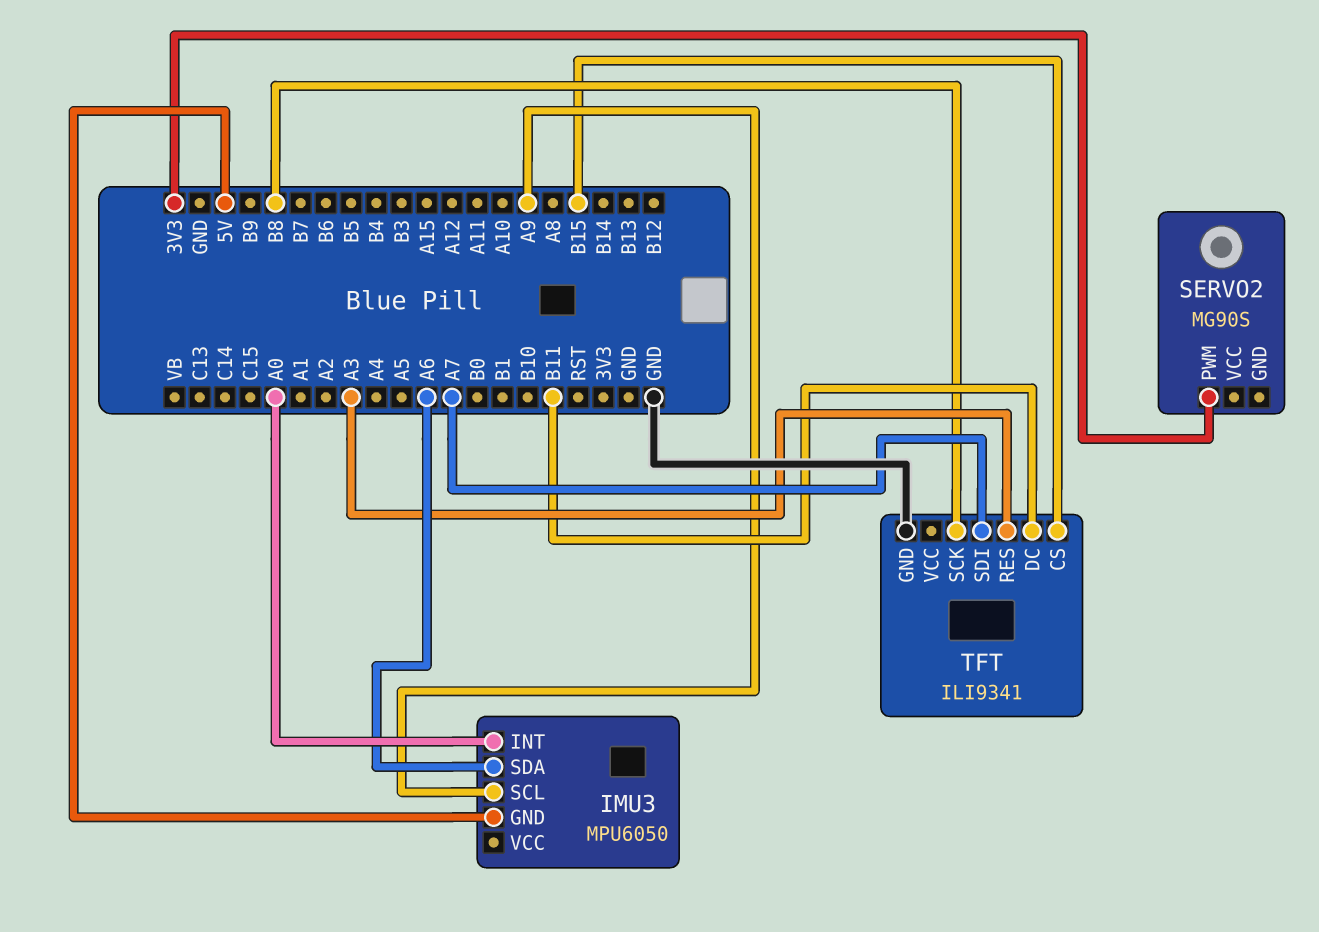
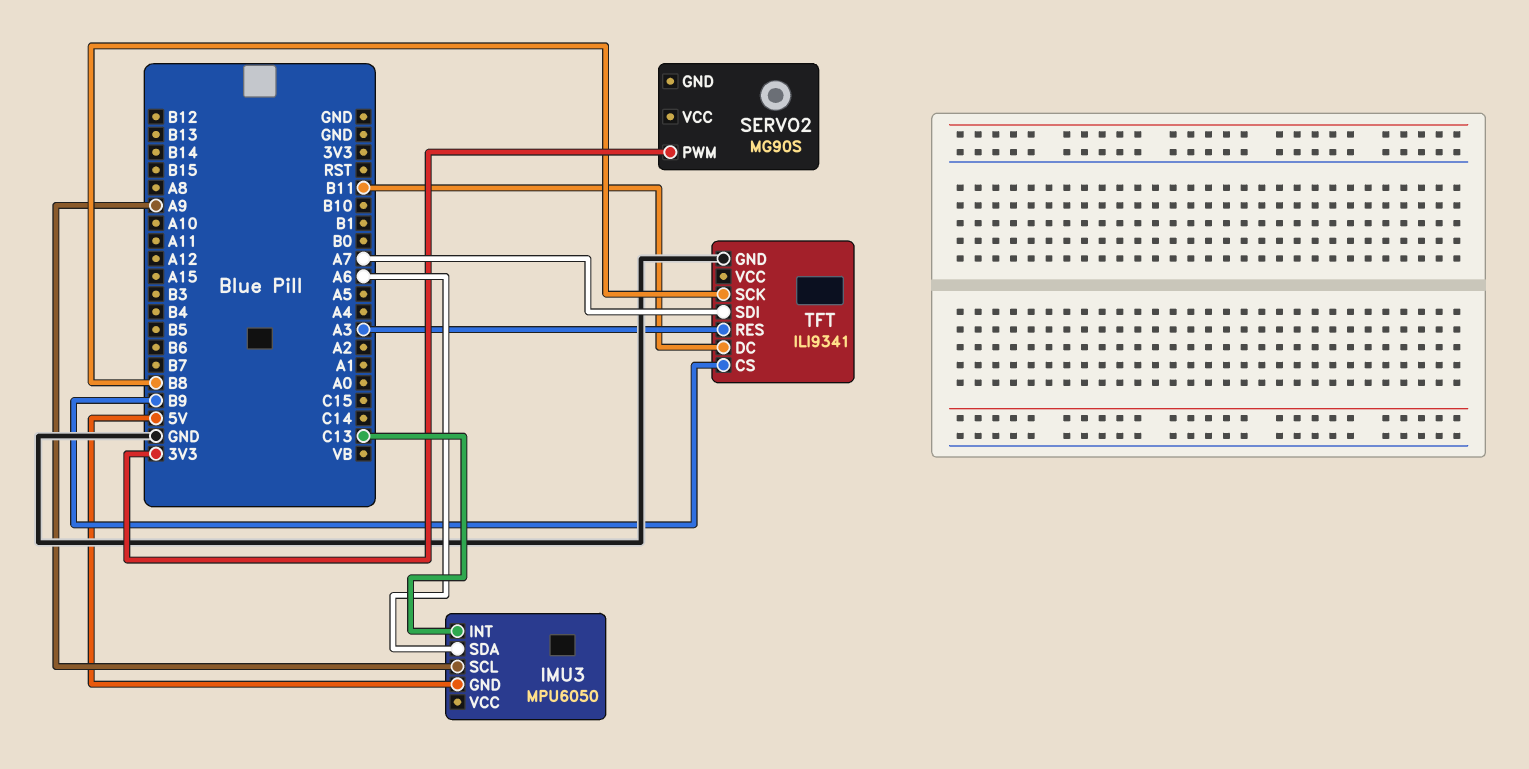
IMU3 pin INT: A0 -> C13
TFT pin CS: B15 -> B9

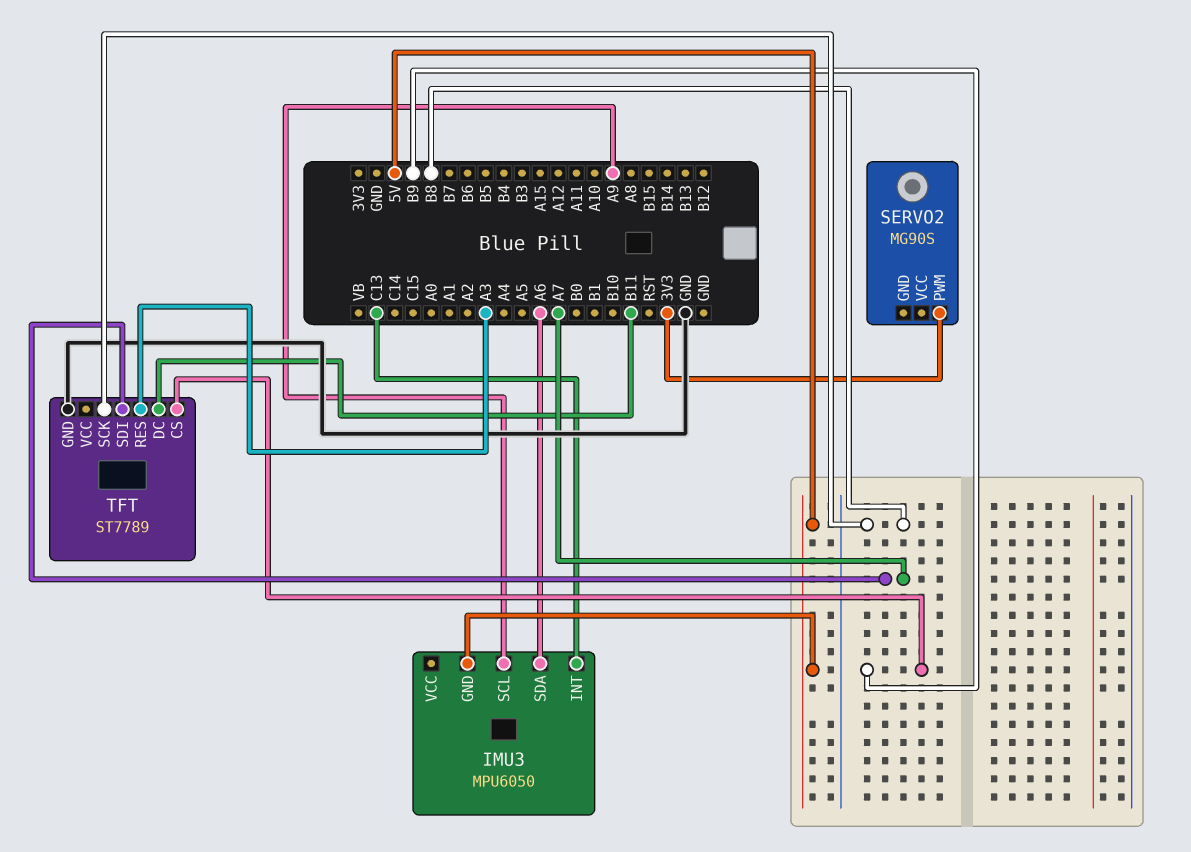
TFT: ILI9341 -> ST7789

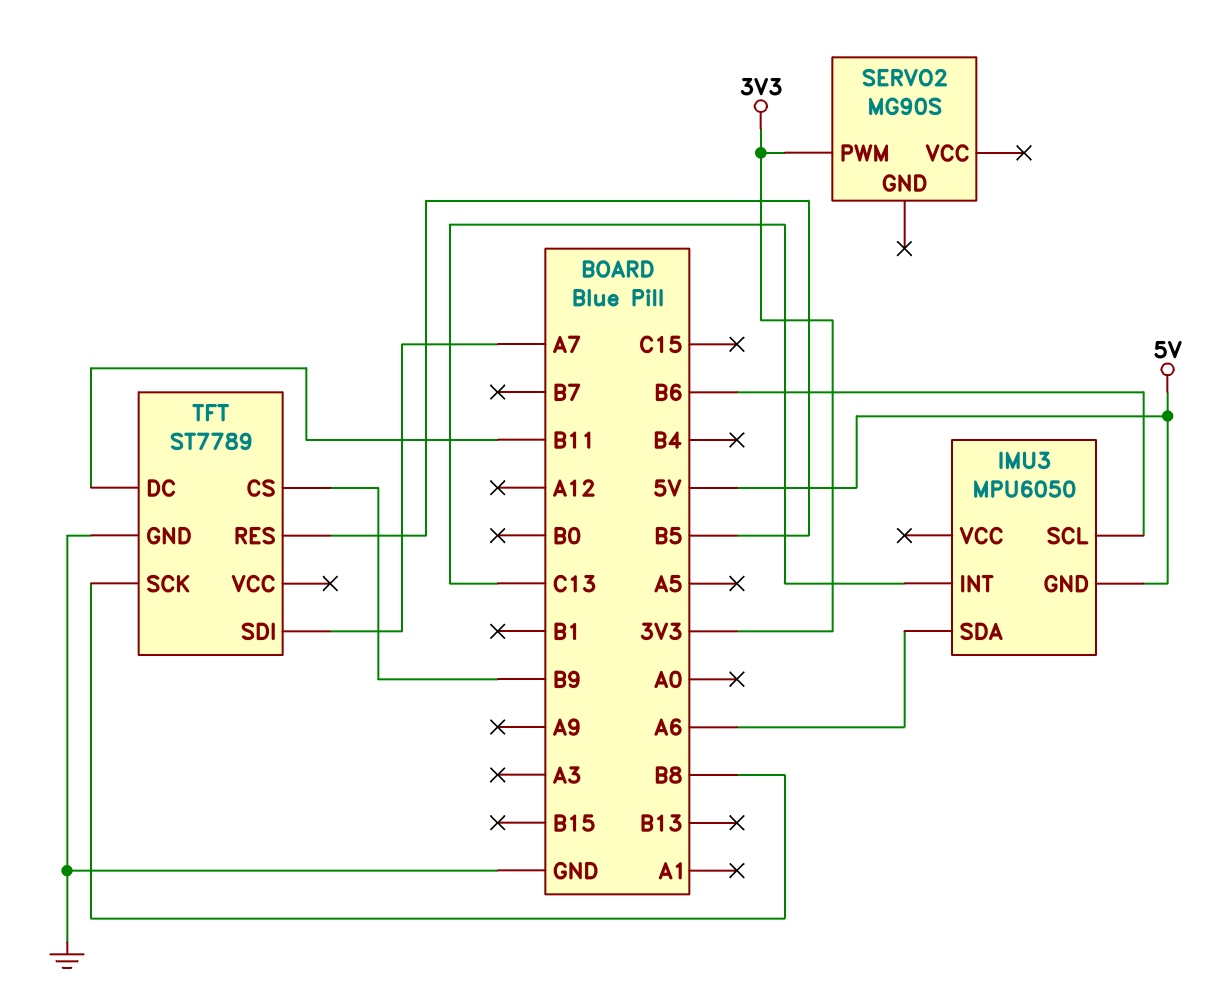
IMU3 pin SCL: A9 -> B6
TFT pin RES: A3 -> B5

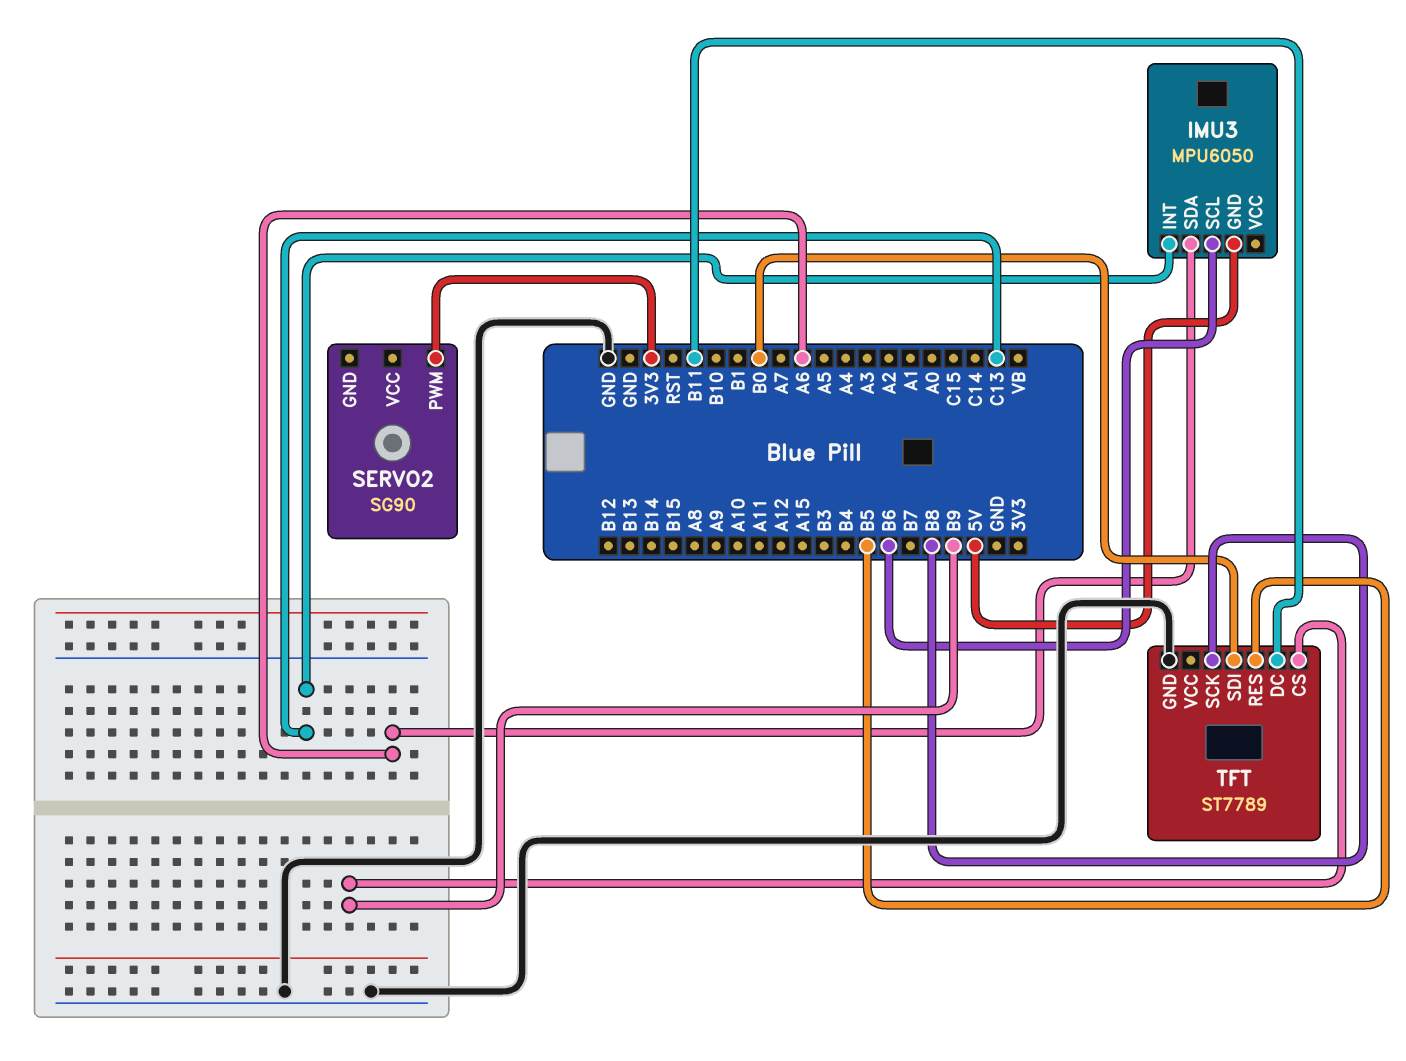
SERVO2: MG90S -> SG90
TFT pin SDI: A7 -> B0

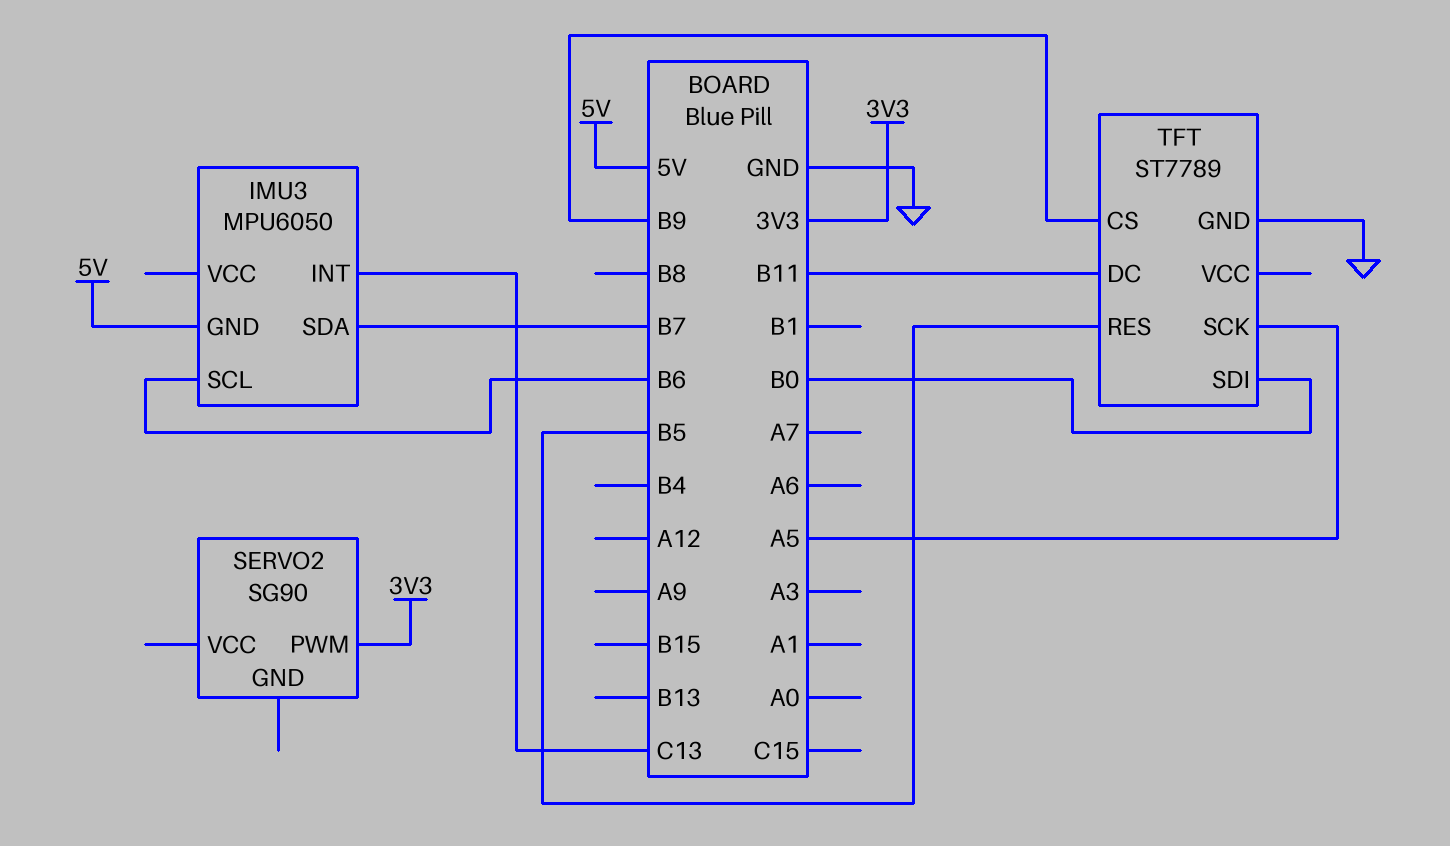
IMU3 pin SDA: A6 -> B7
TFT pin SCK: B8 -> A5

